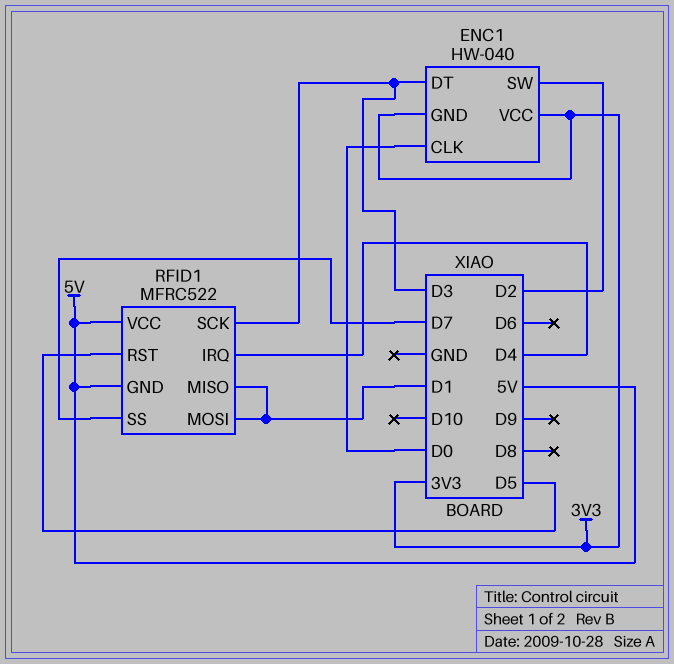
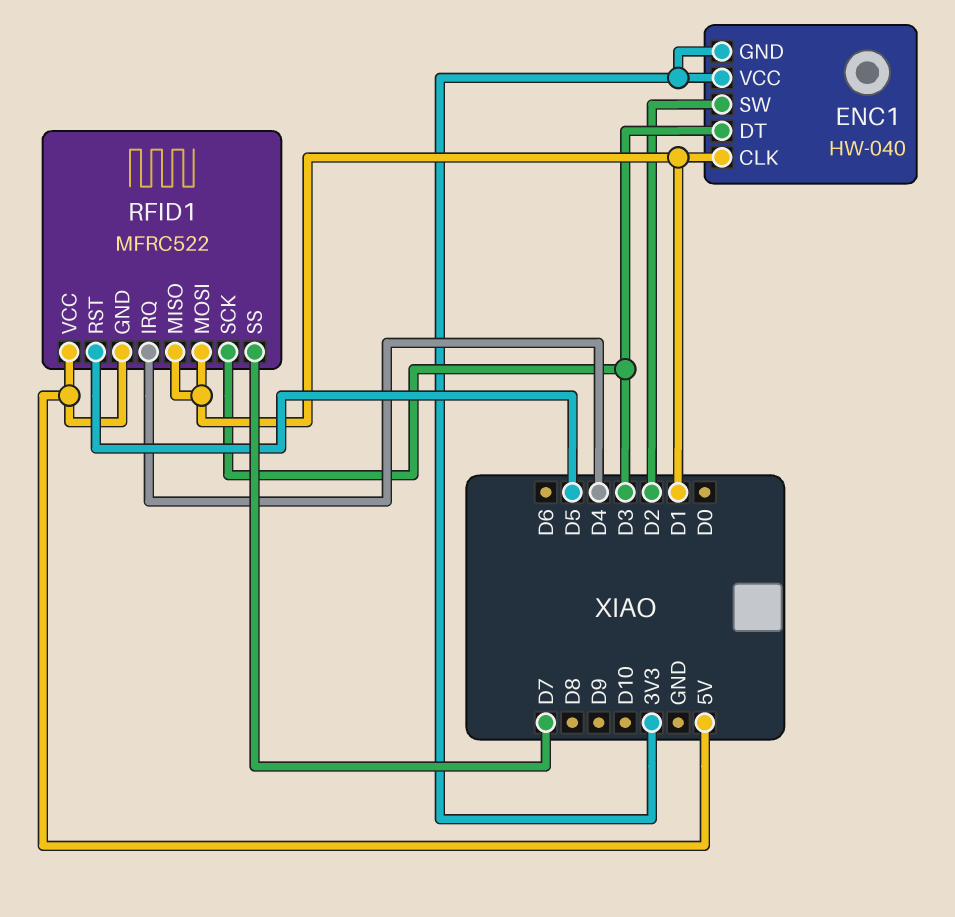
ENC1 pin CLK: D0 -> D1

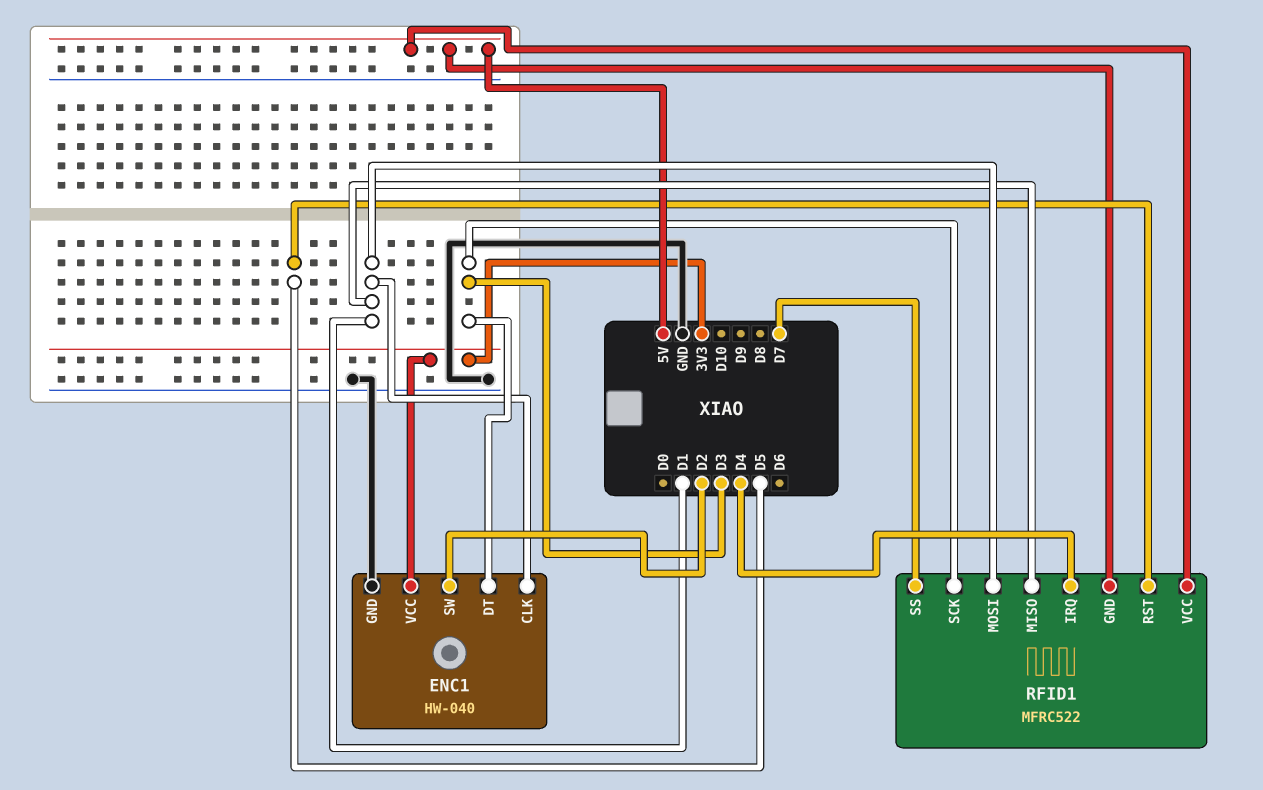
ENC1 pin GND: 3V3 -> GND

